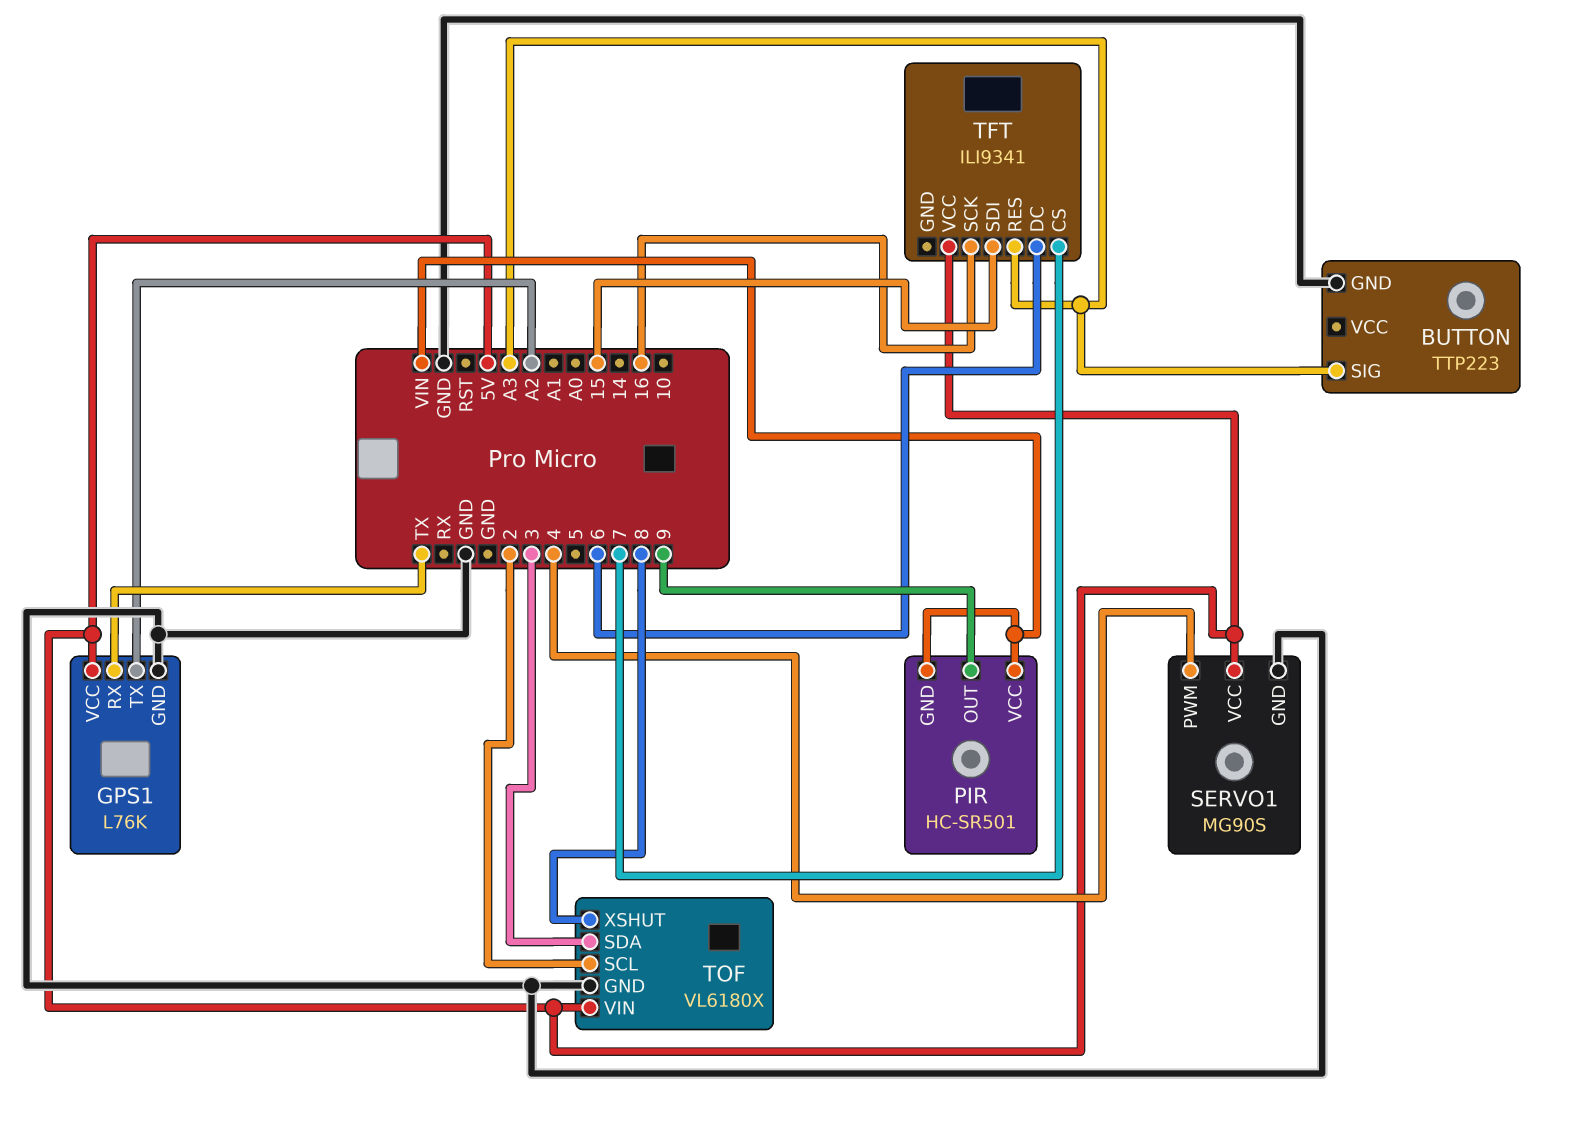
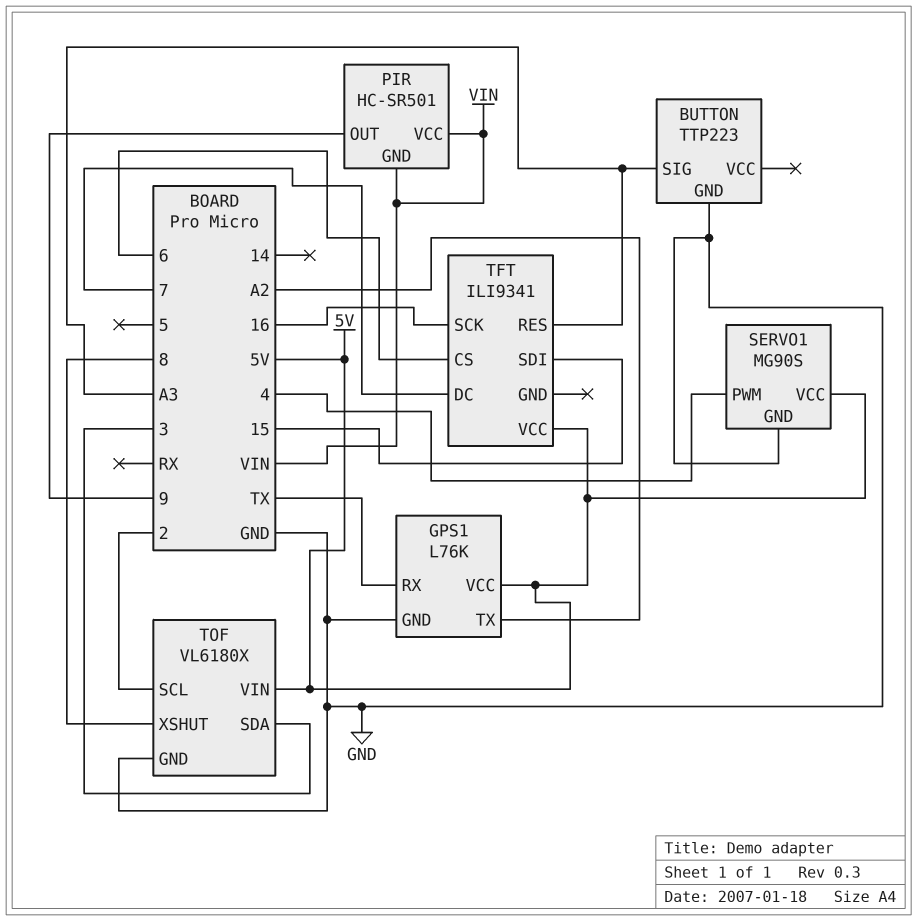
TFT pin CS: 7 -> 6
TFT pin DC: 6 -> 7

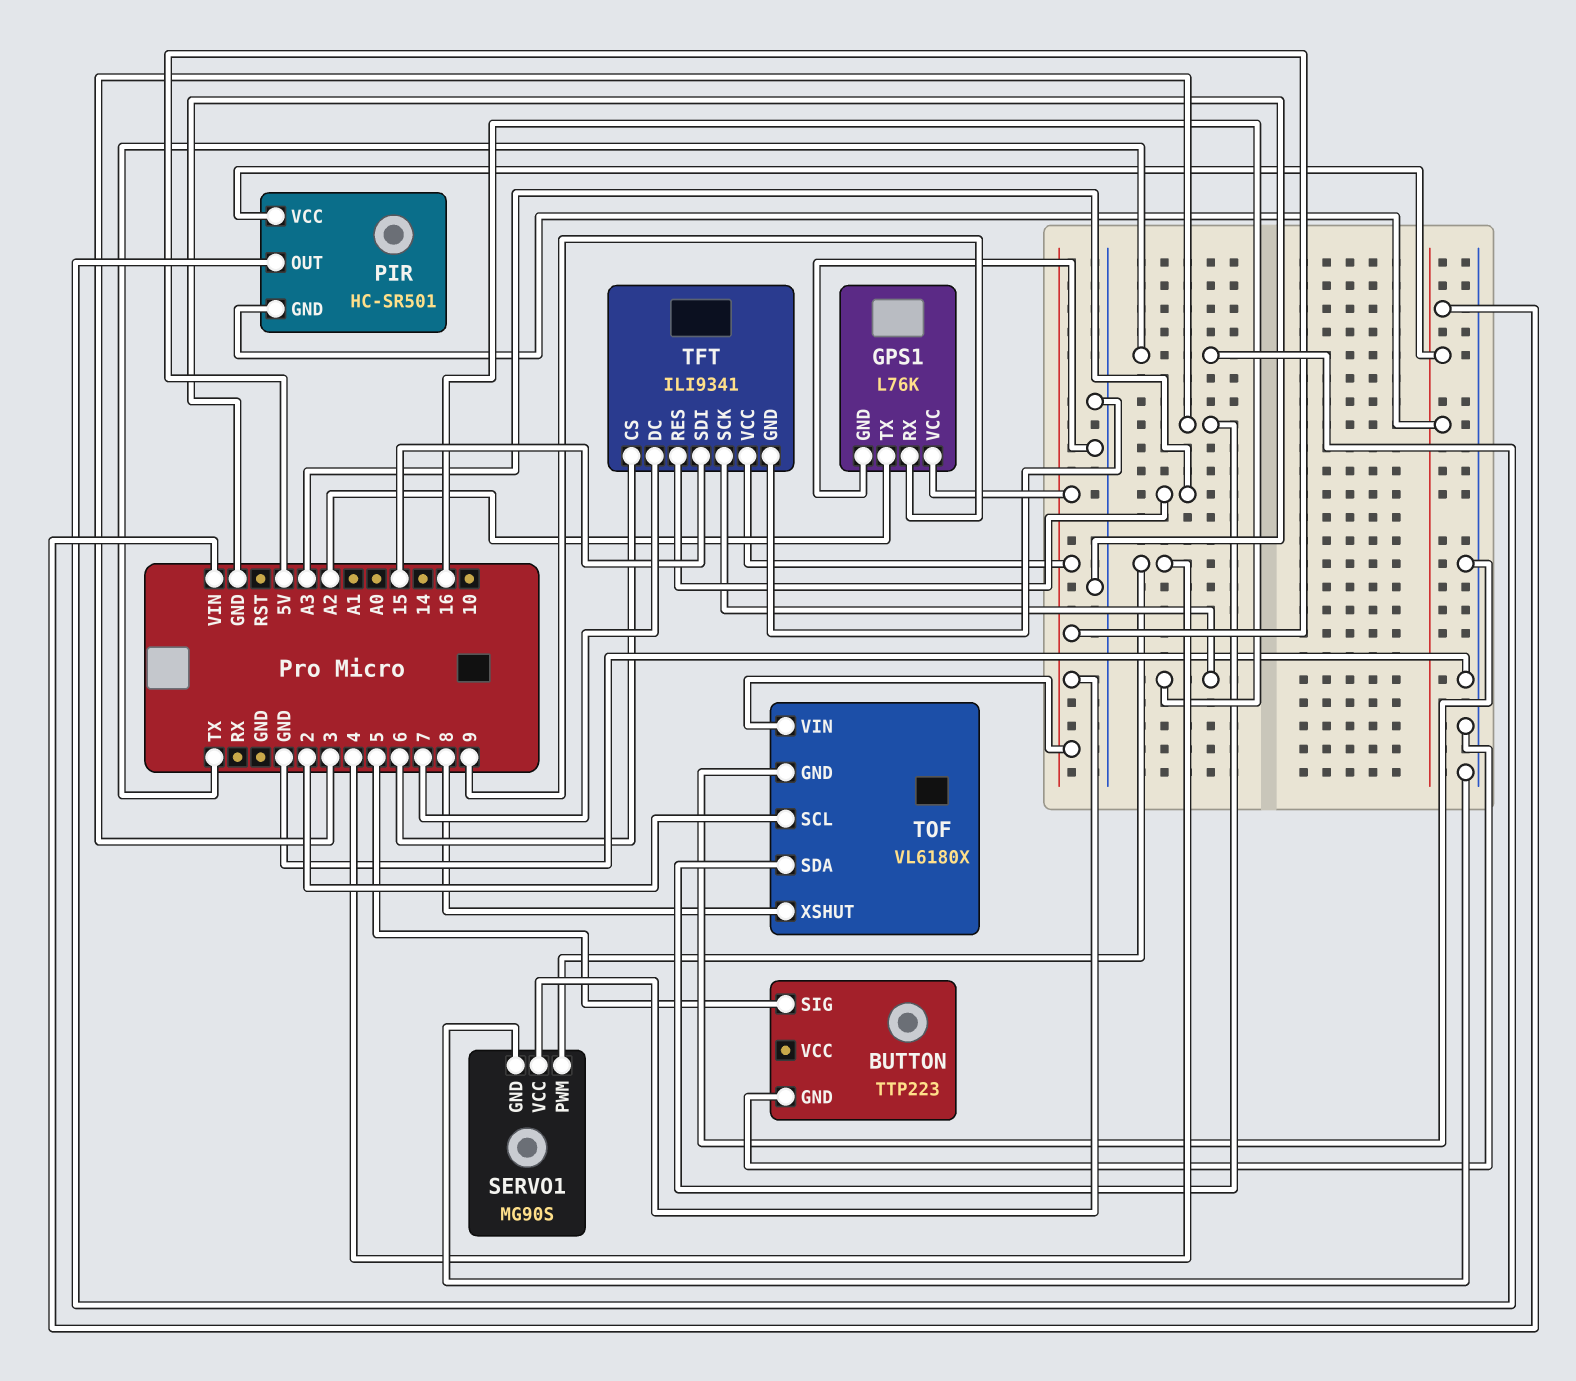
BUTTON pin SIG: A3 -> 5
GPS1 pin RX: TX -> 9
PIR pin OUT: 9 -> TX
TFT pin GND: none -> GND

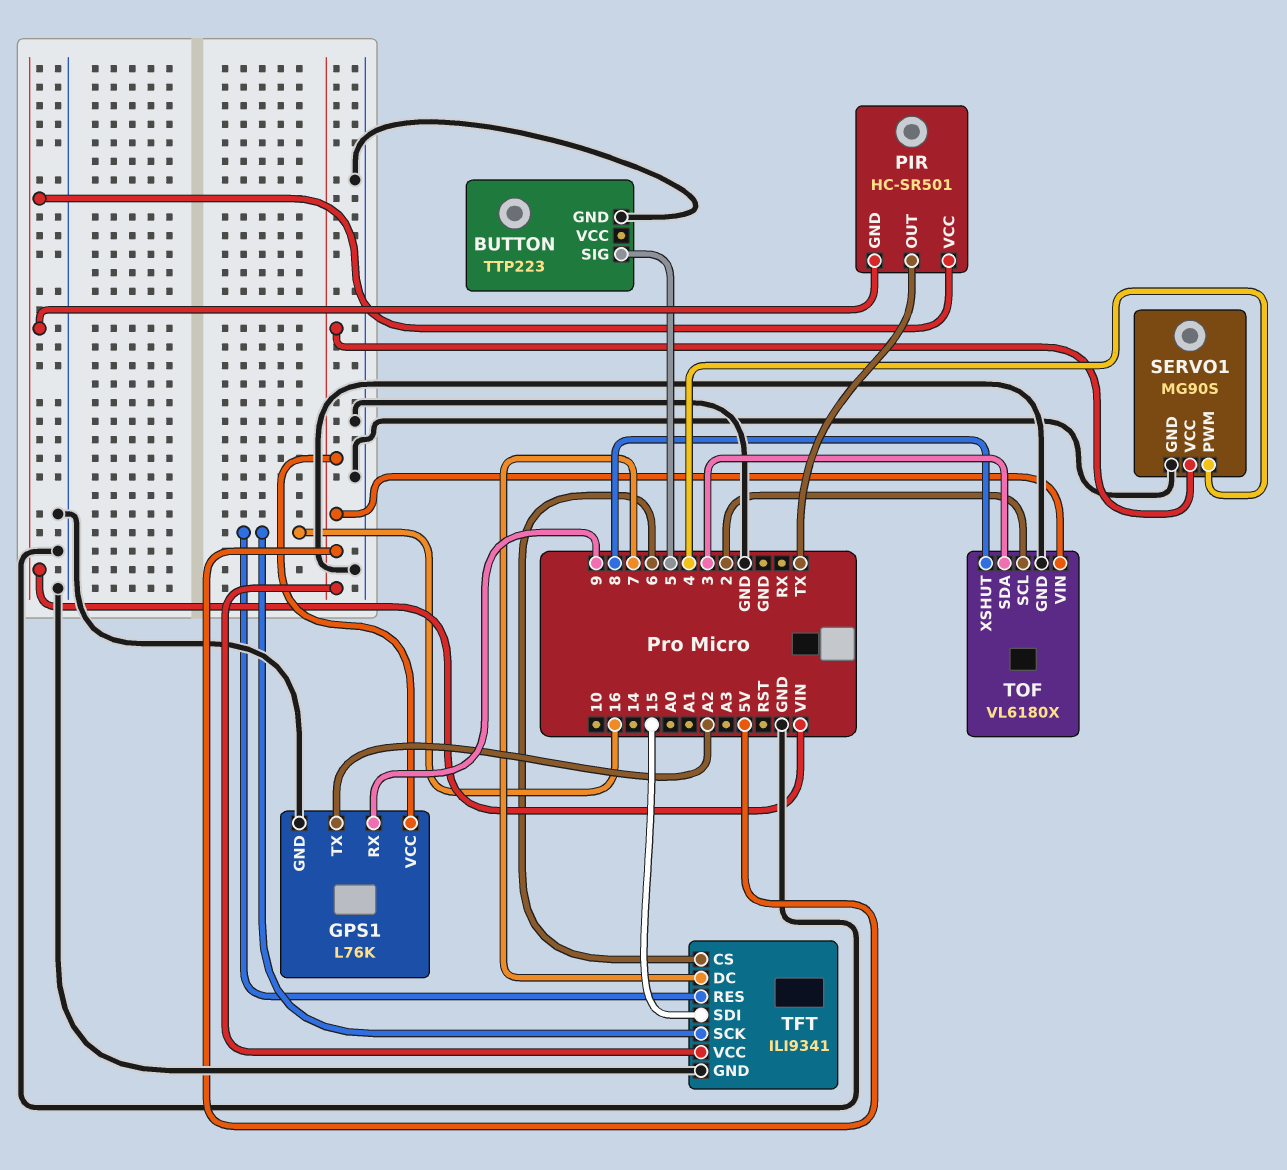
TFT pin RES: A3 -> 16

